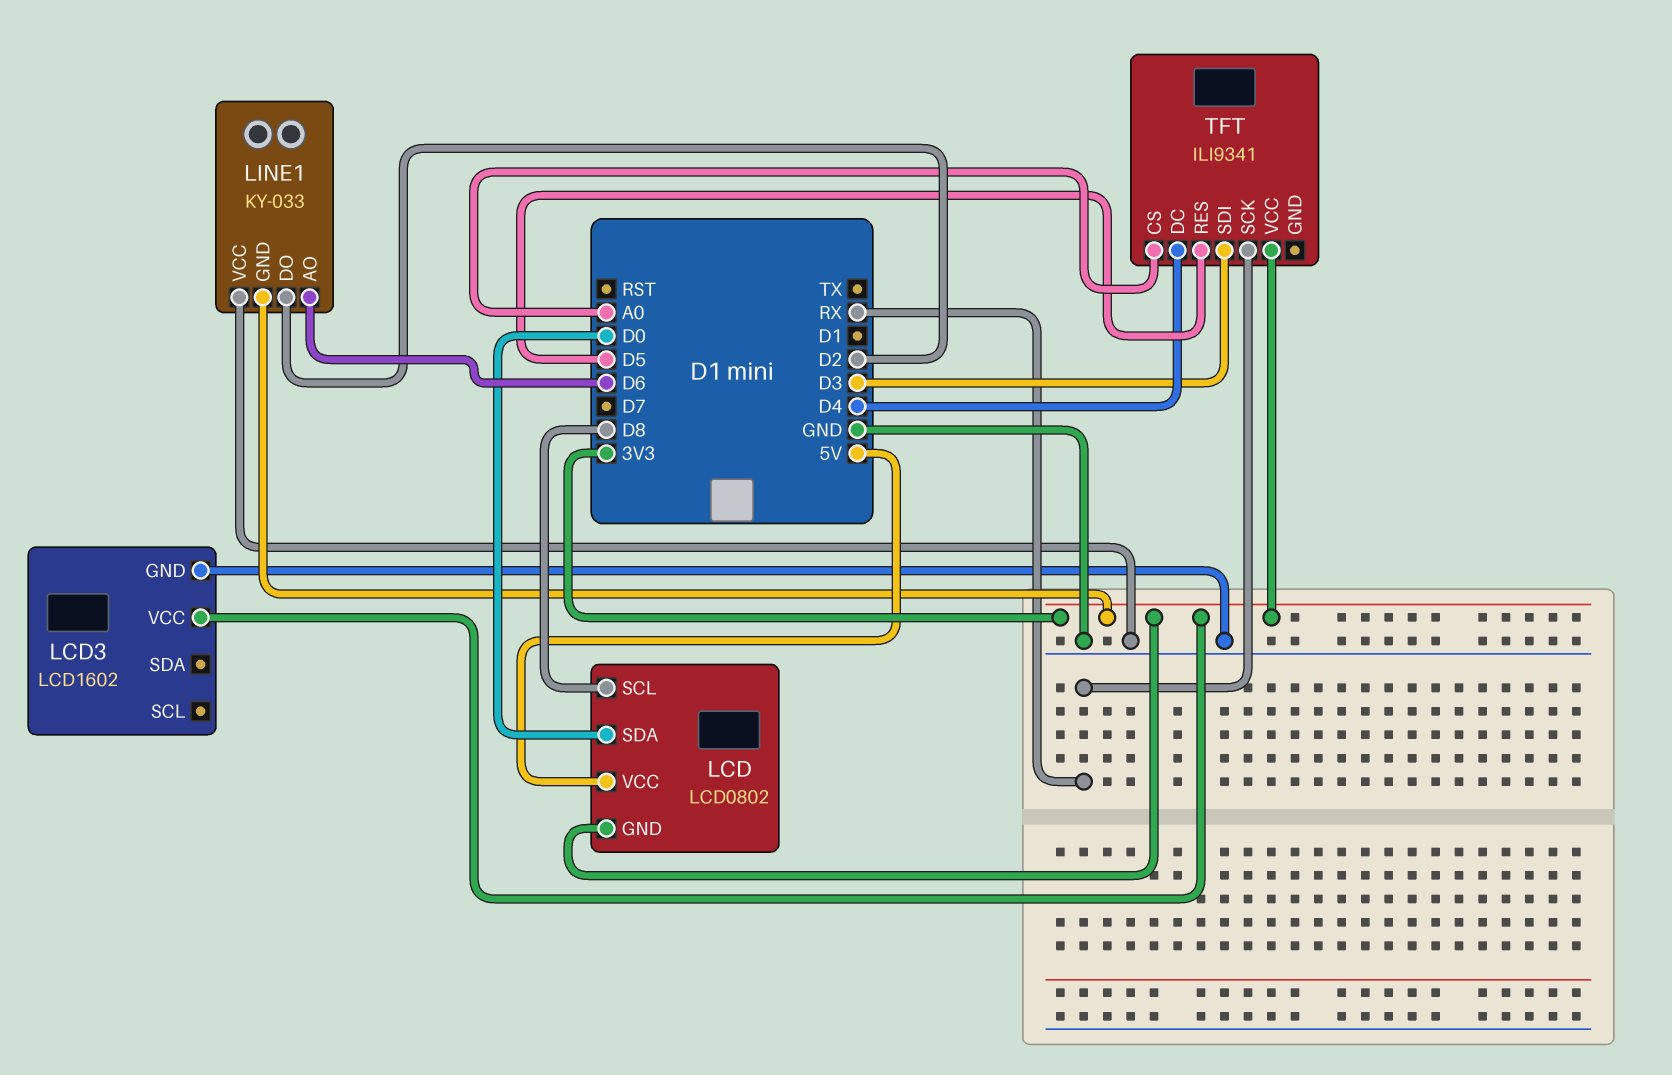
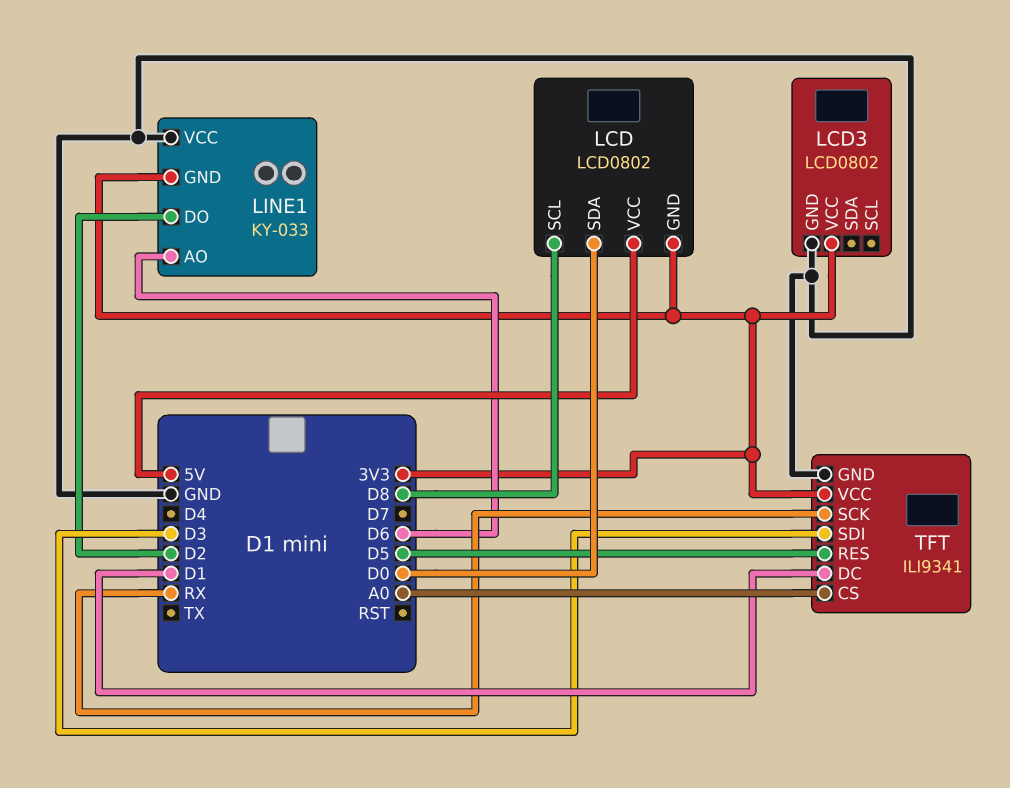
LCD3: LCD1602 -> LCD0802
TFT pin DC: D4 -> D1
TFT pin GND: none -> GND

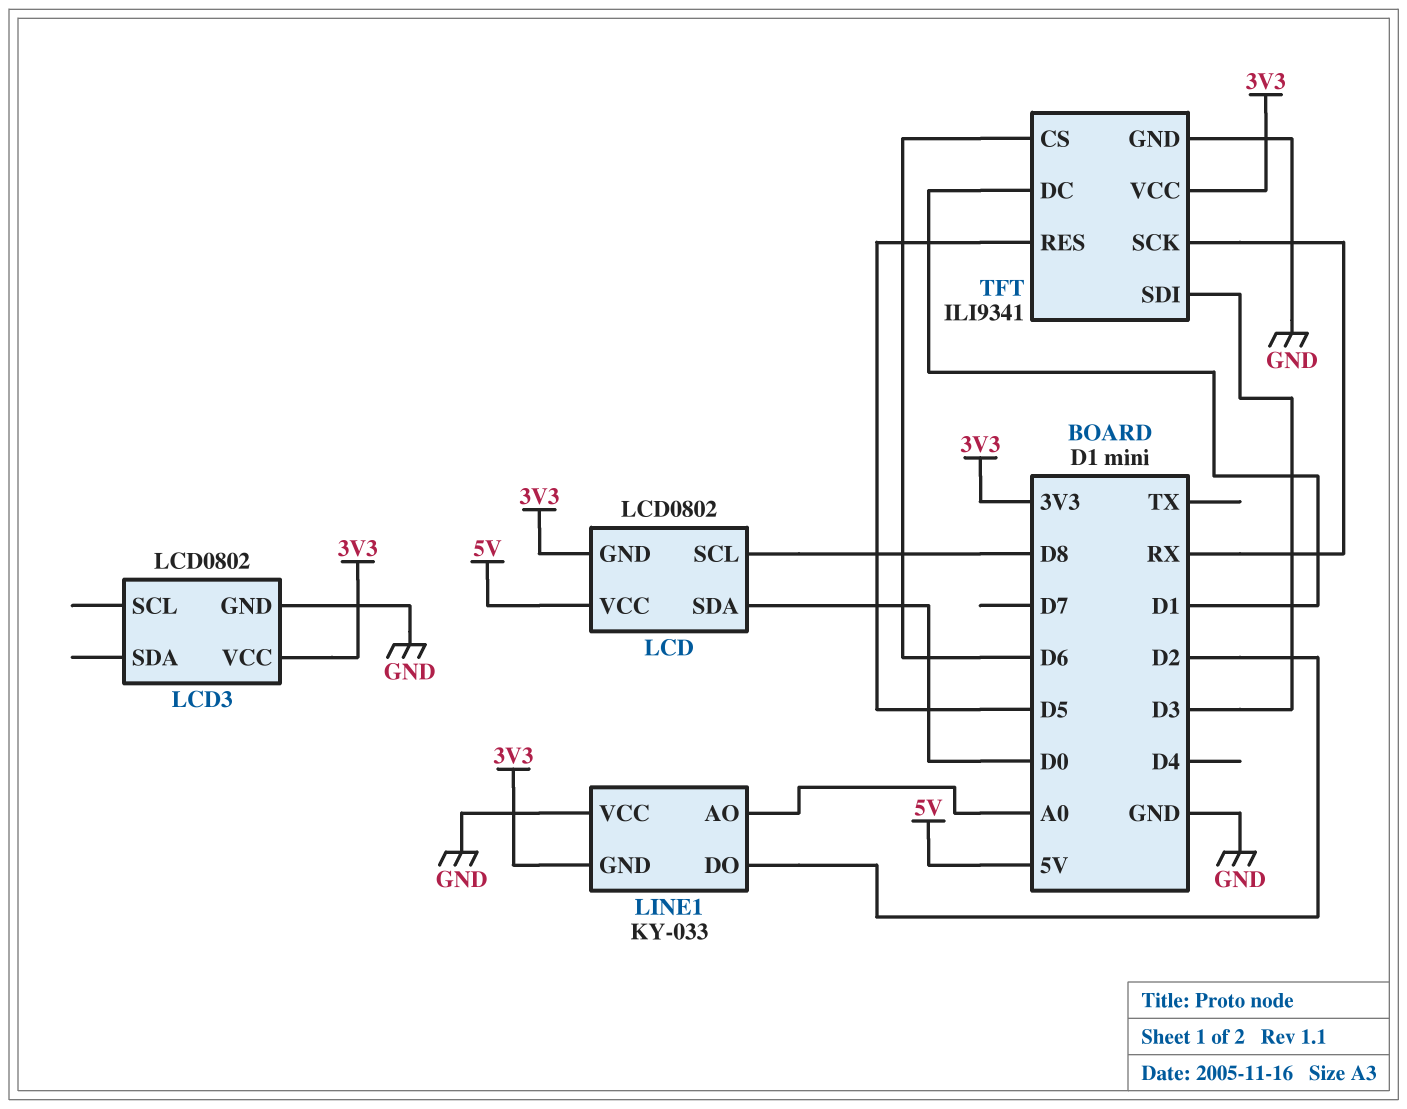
LINE1 pin AO: D6 -> A0
TFT pin CS: A0 -> D6

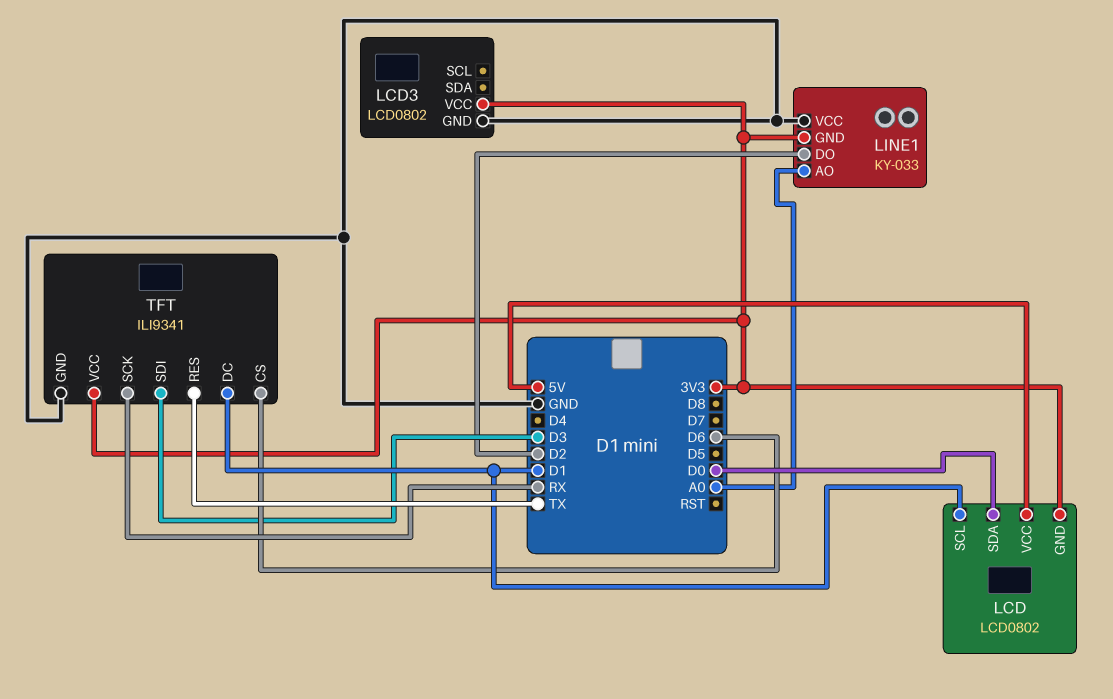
LCD pin SCL: D8 -> D1
TFT pin RES: D5 -> TX

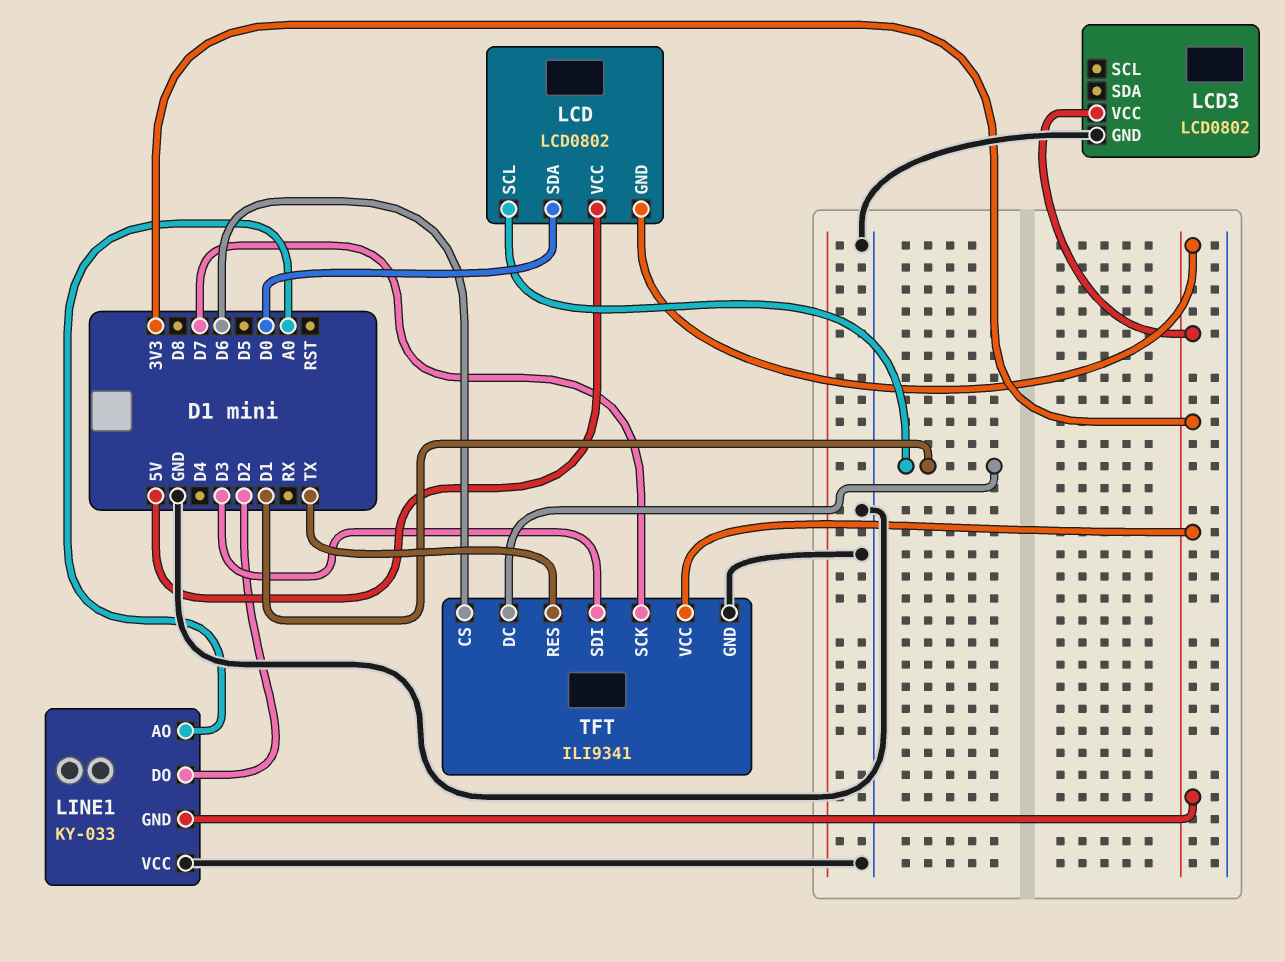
TFT pin SCK: RX -> D7

